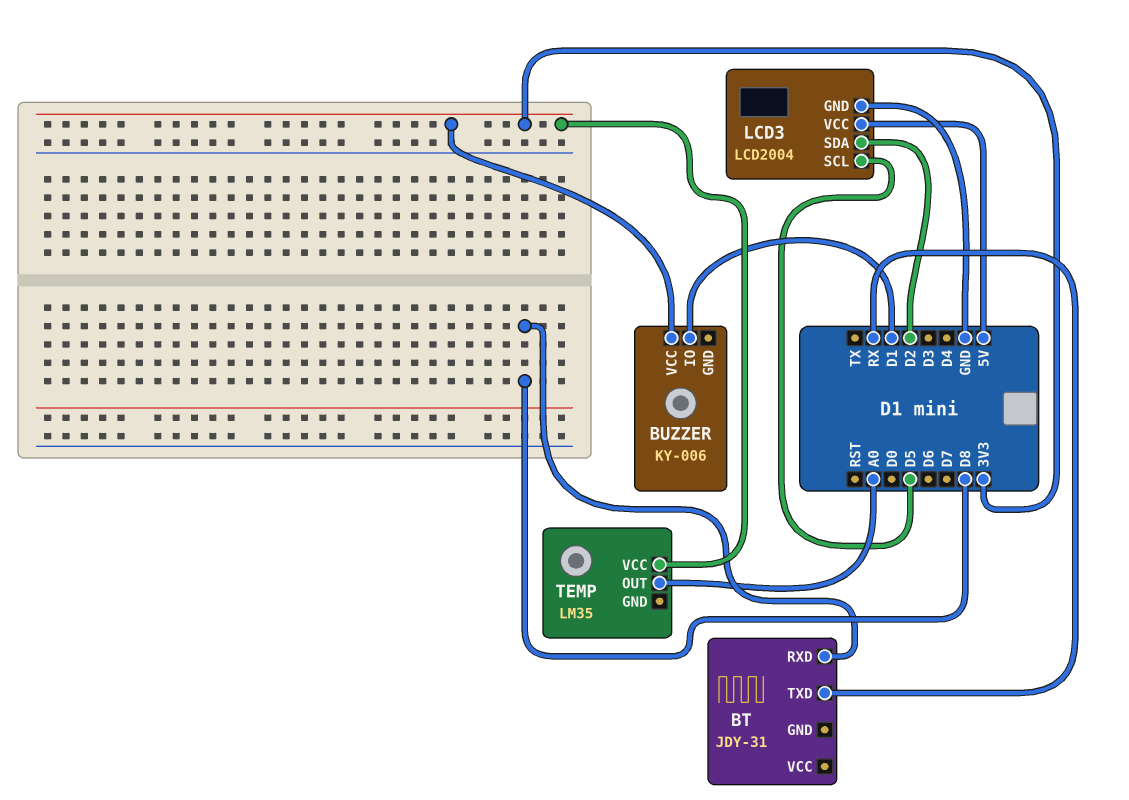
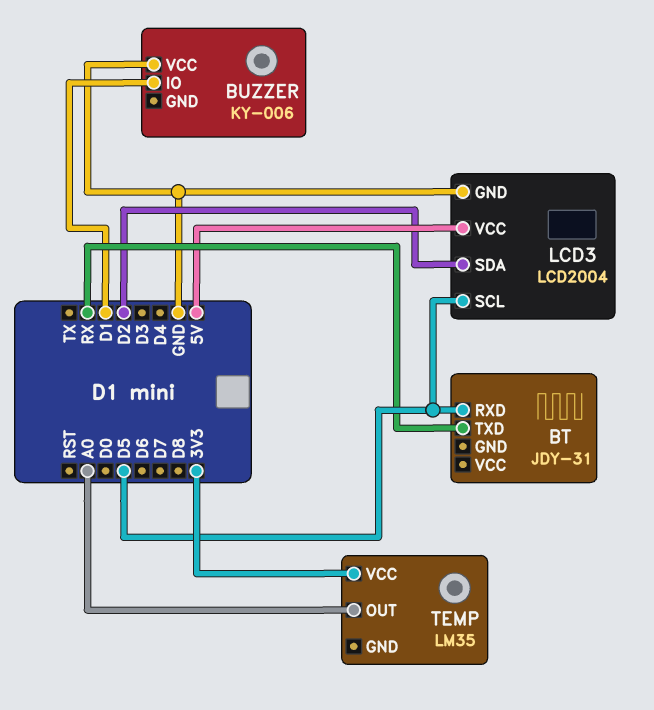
BT pin RXD: D8 -> D5
BUZZER pin VCC: 3V3 -> GND

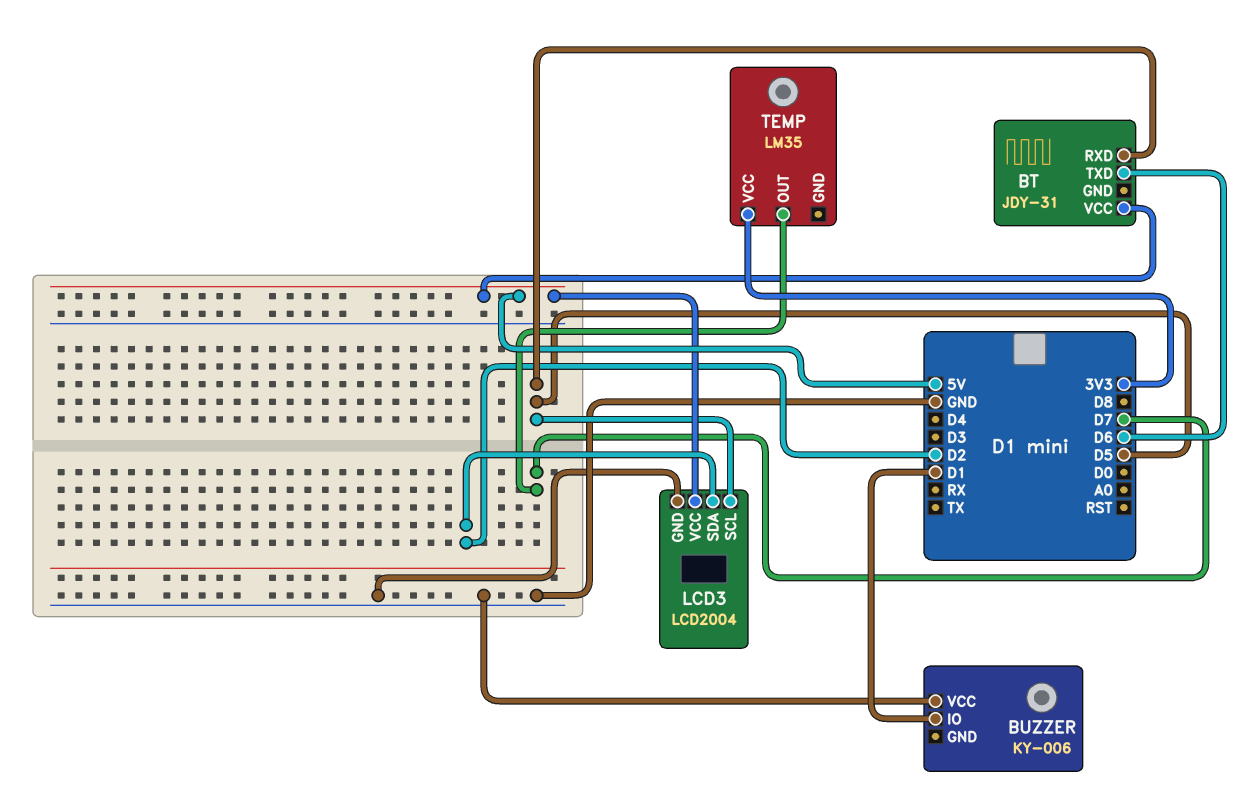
BT pin TXD: RX -> D6
BT pin VCC: none -> 5V
TEMP pin OUT: A0 -> D7

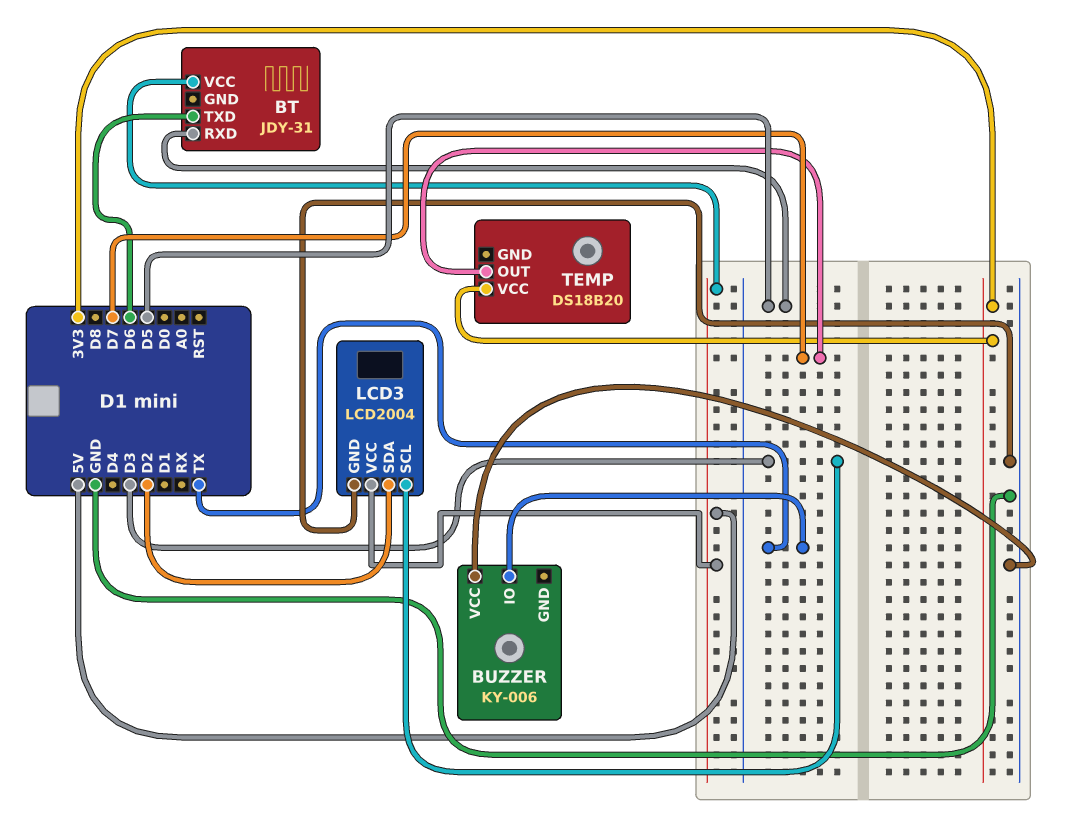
BUZZER pin IO: D1 -> TX
LCD3 pin SCL: D5 -> D3
TEMP: LM35 -> DS18B20

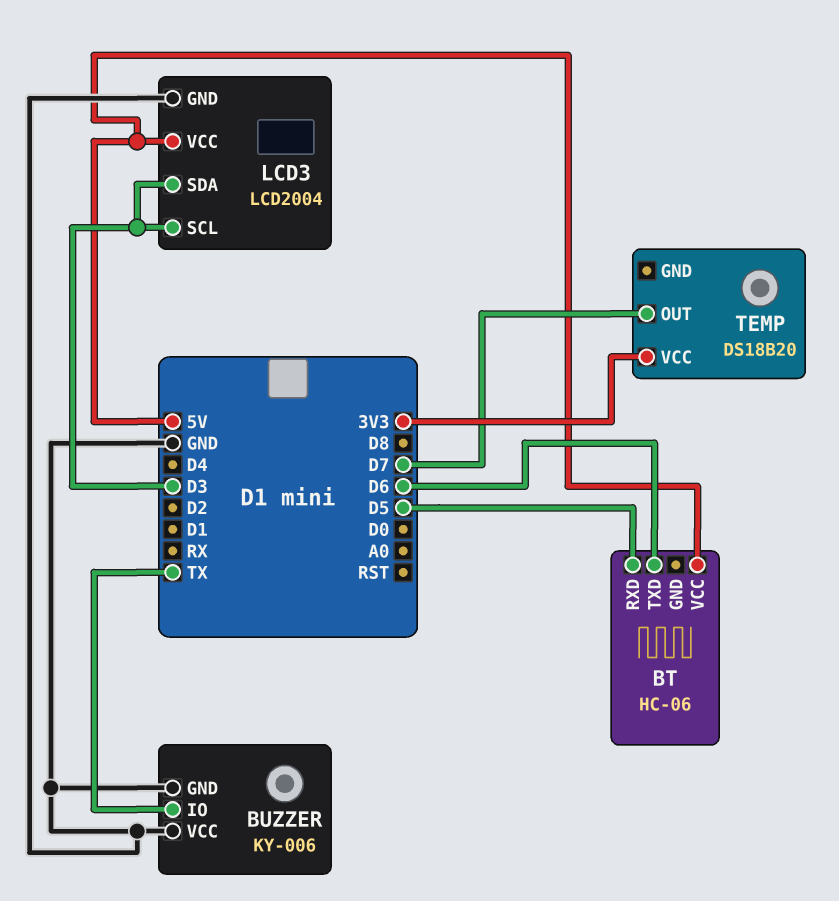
BT: JDY-31 -> HC-06
BUZZER pin GND: none -> GND
LCD3 pin SDA: D2 -> D3

